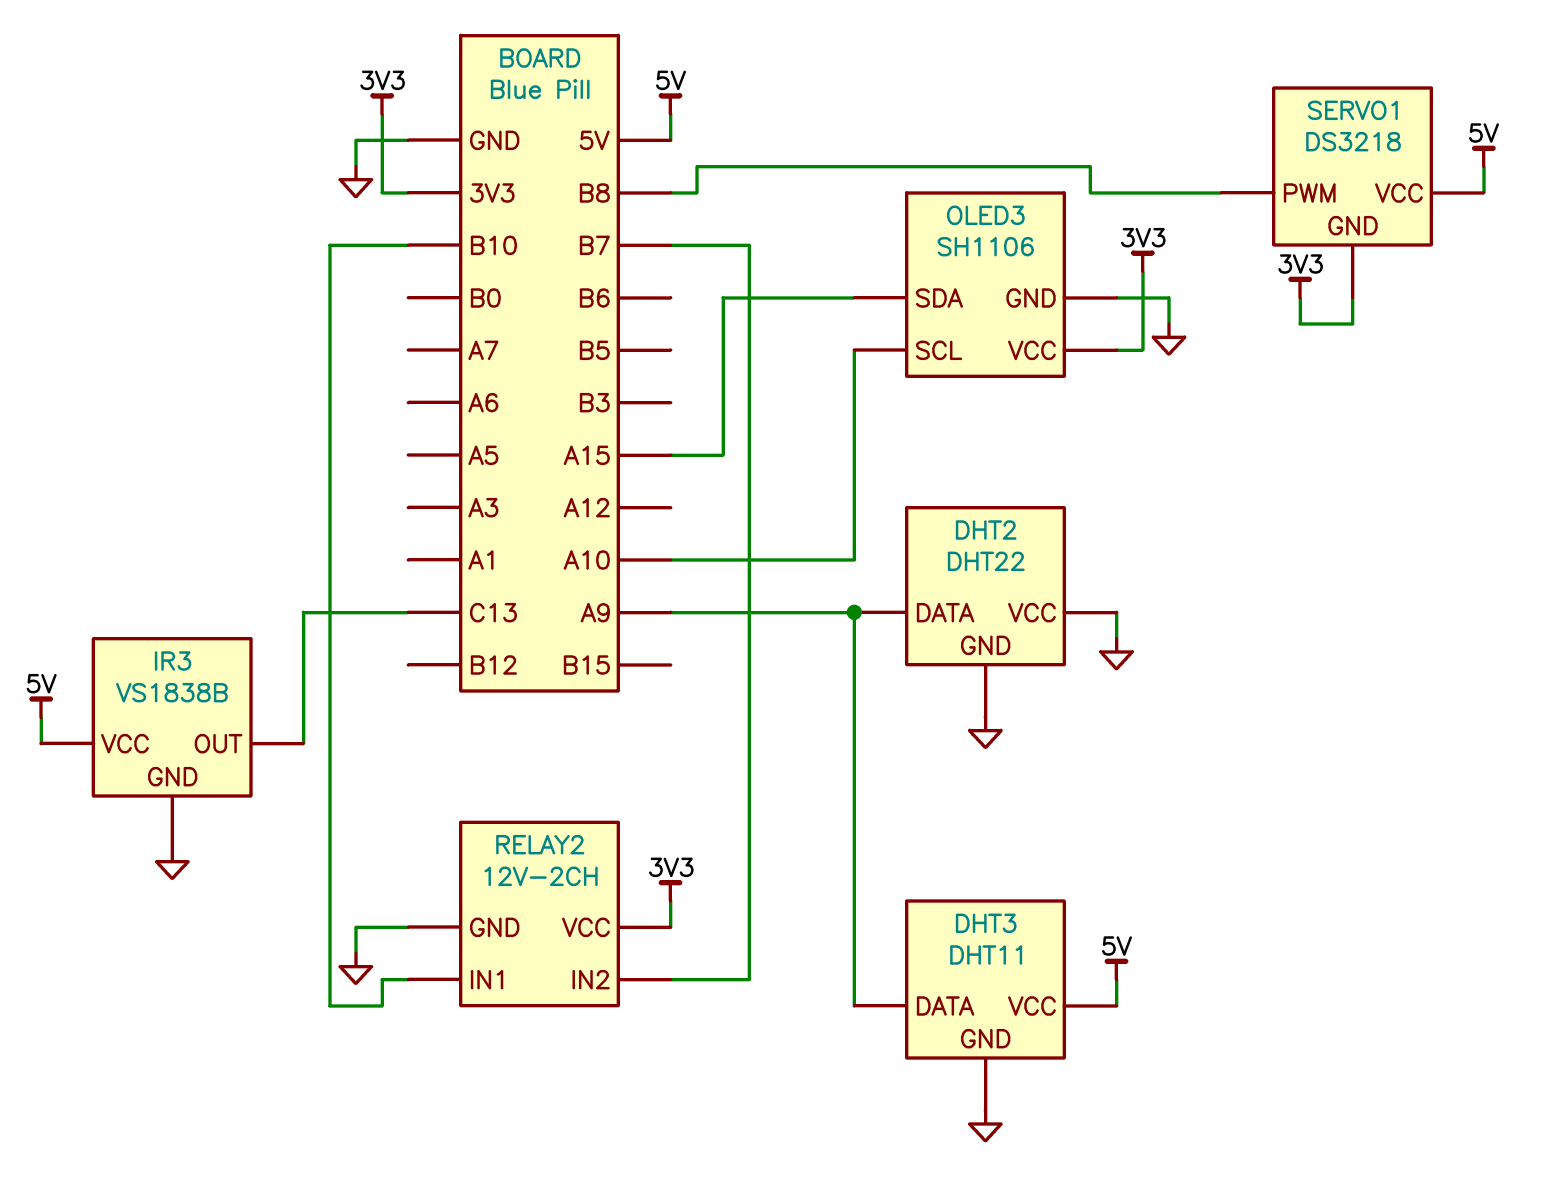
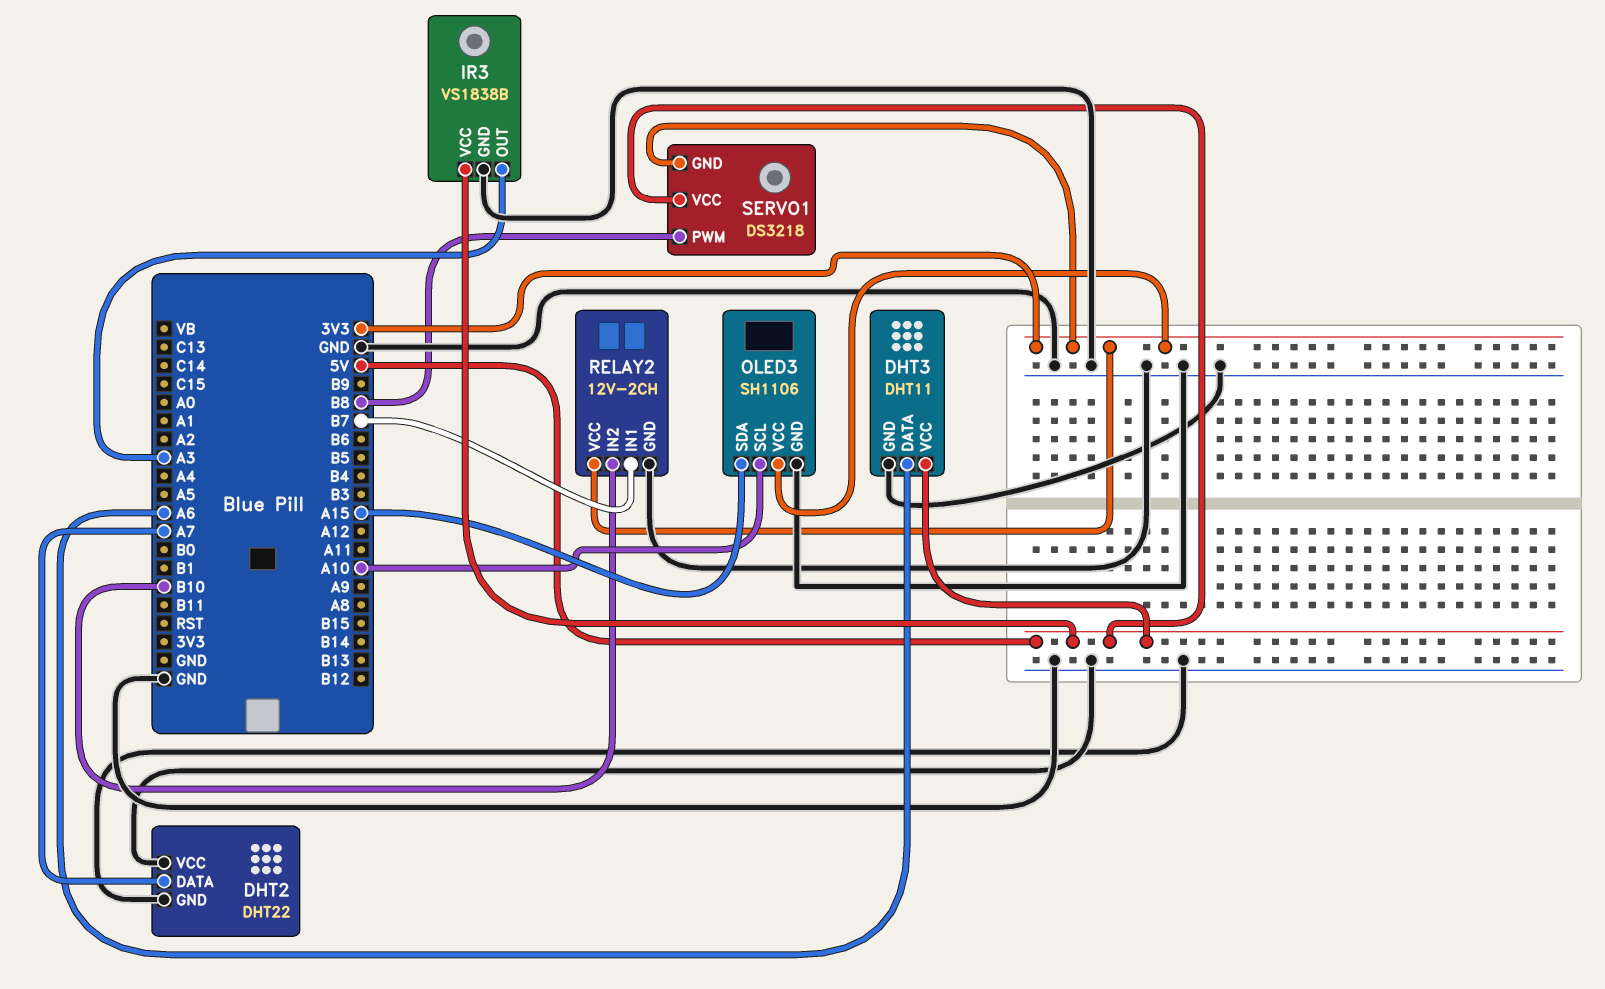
DHT2 pin DATA: A9 -> A7
DHT3 pin DATA: A9 -> A6
IR3 pin OUT: C13 -> A3
RELAY2 pin IN1: B10 -> B7
RELAY2 pin IN2: B7 -> B10

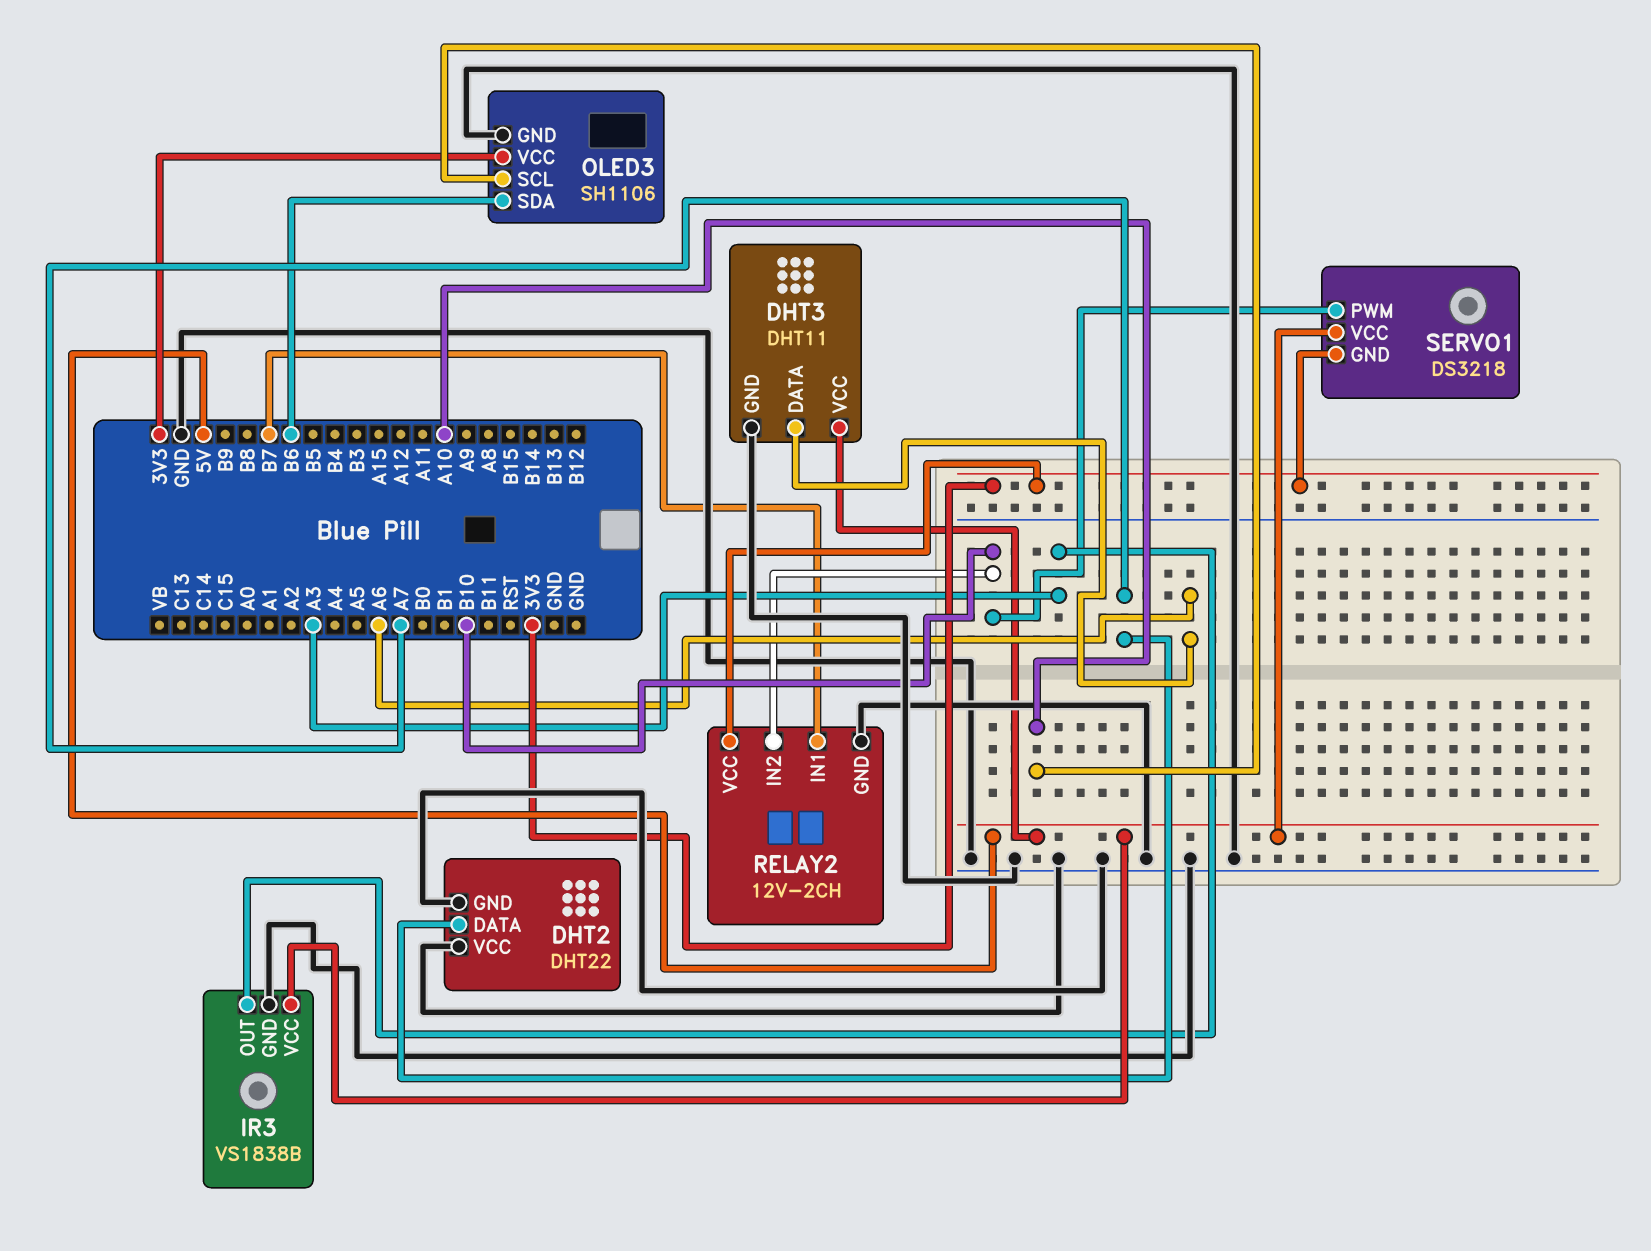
OLED3 pin SDA: A15 -> B6
SERVO1 pin PWM: B8 -> B10

